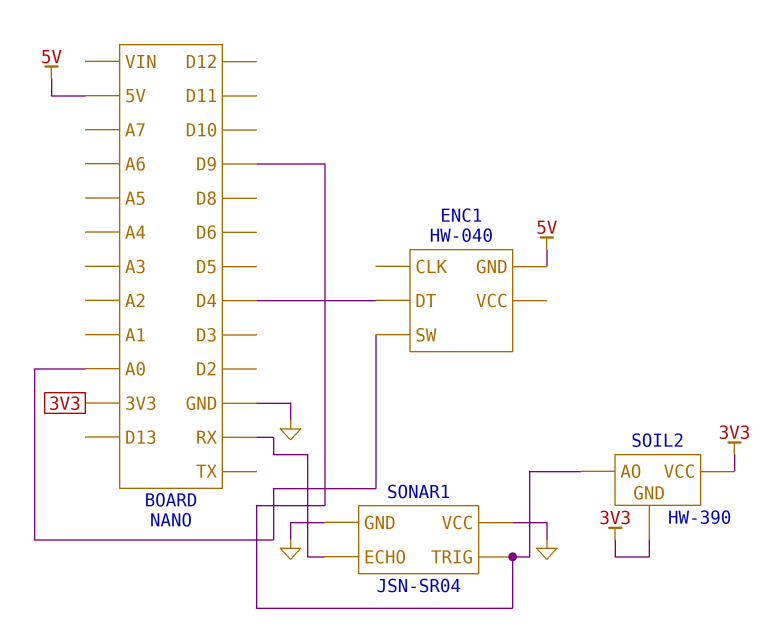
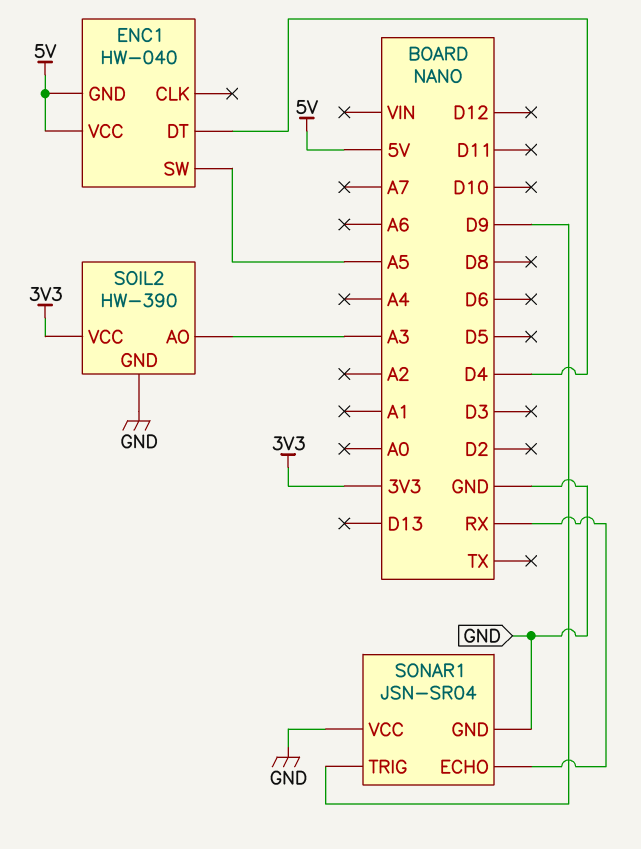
ENC1 pin SW: A0 -> A5
ENC1 pin VCC: none -> 5V
SOIL2 pin AO: D9 -> A3
SOIL2 pin GND: 3V3 -> GND

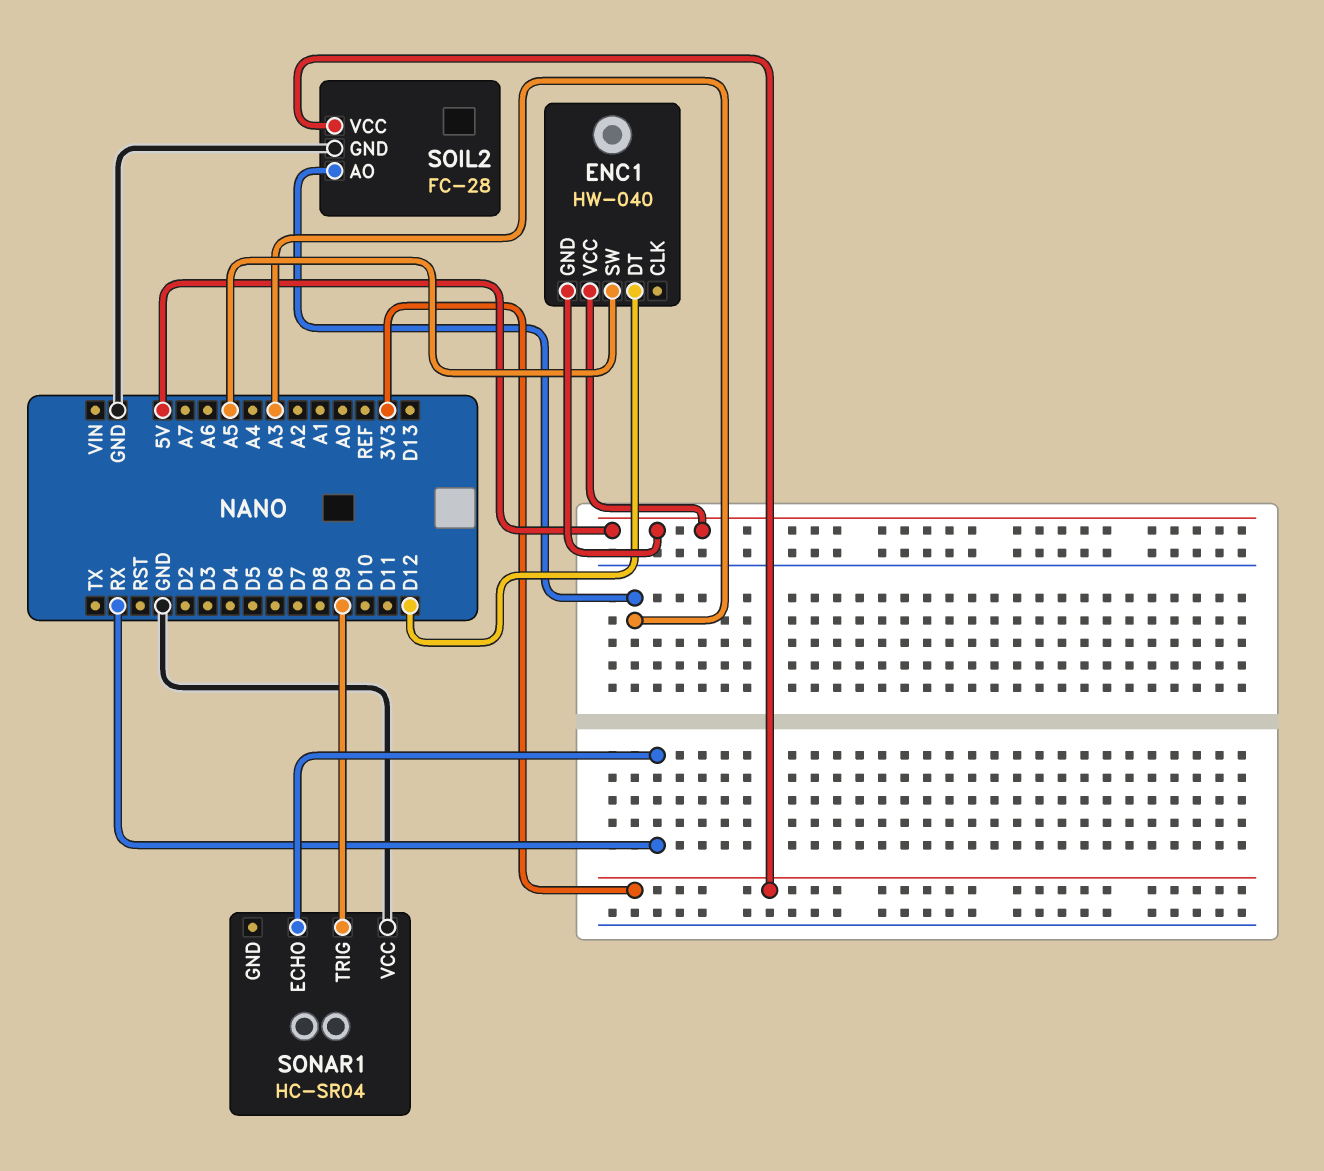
ENC1 pin DT: D4 -> D12
SOIL2: HW-390 -> FC-28
SONAR1: JSN-SR04 -> HC-SR04
SONAR1 pin GND: GND -> none

